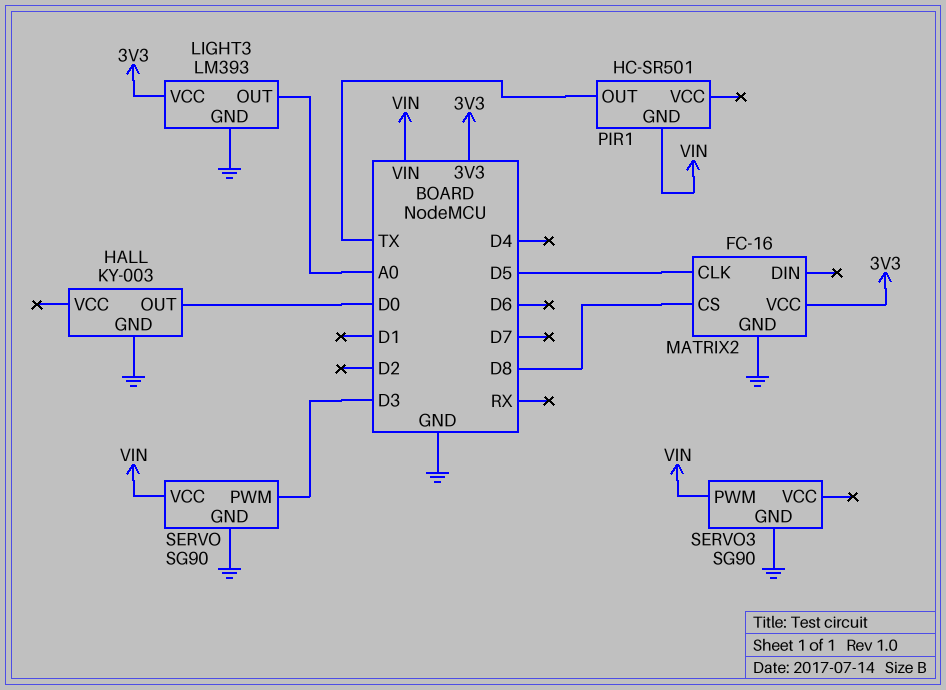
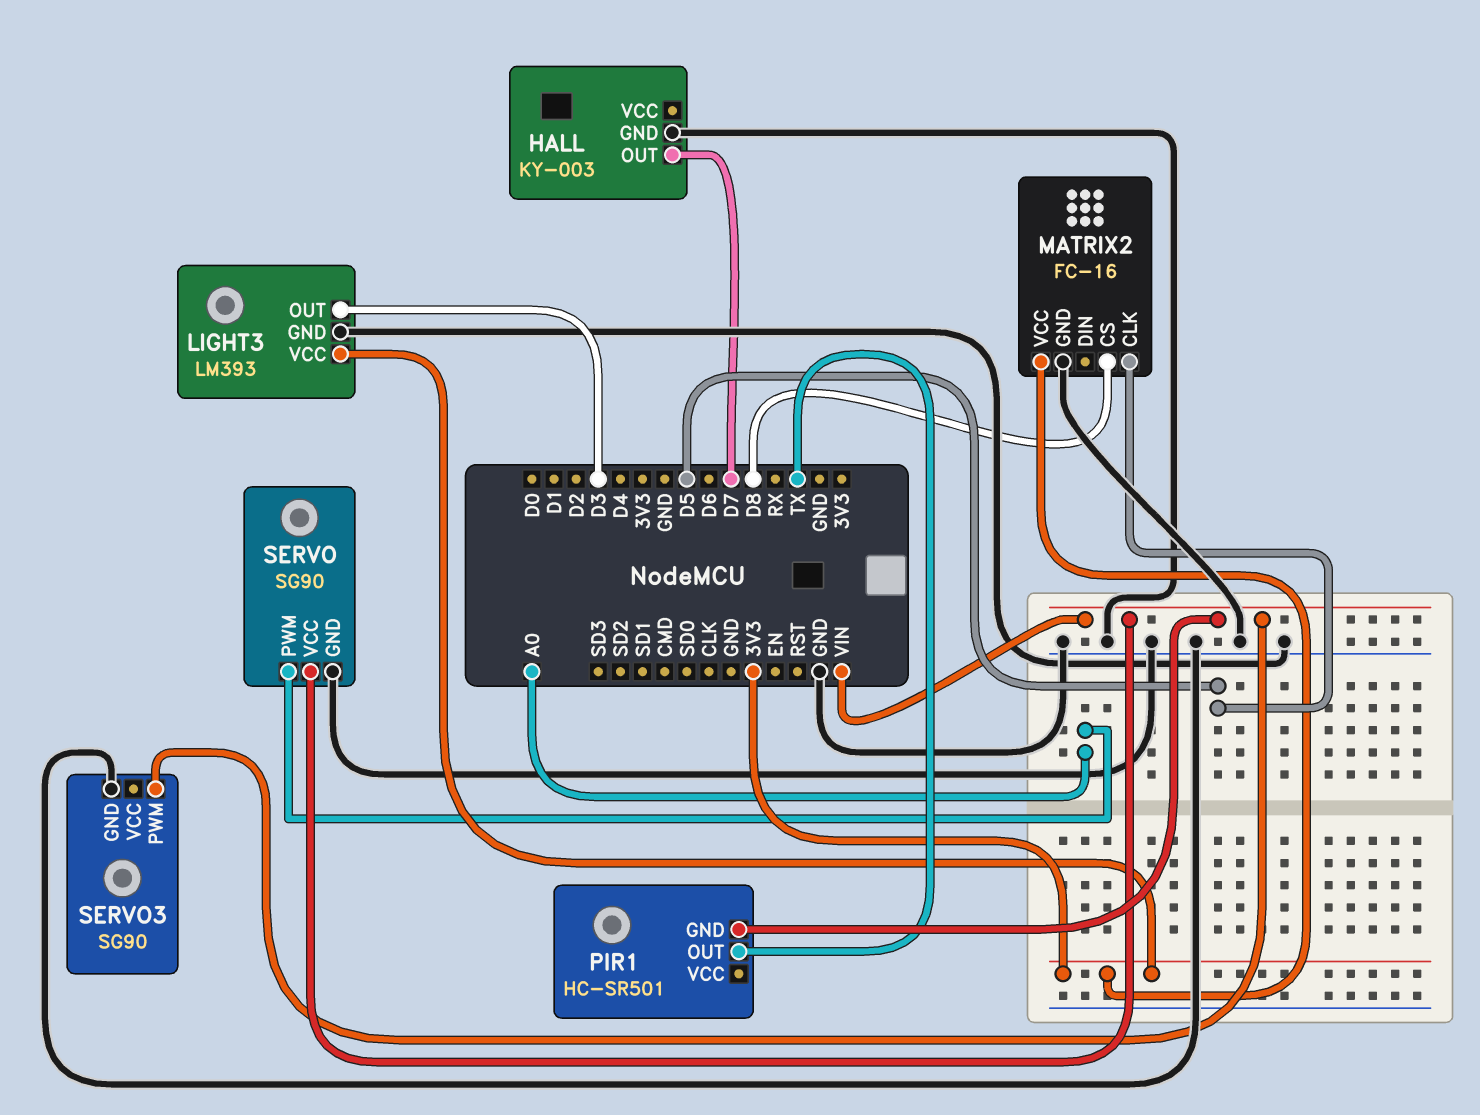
HALL pin OUT: D0 -> D7
LIGHT3 pin OUT: A0 -> D3
SERVO pin PWM: D3 -> A0

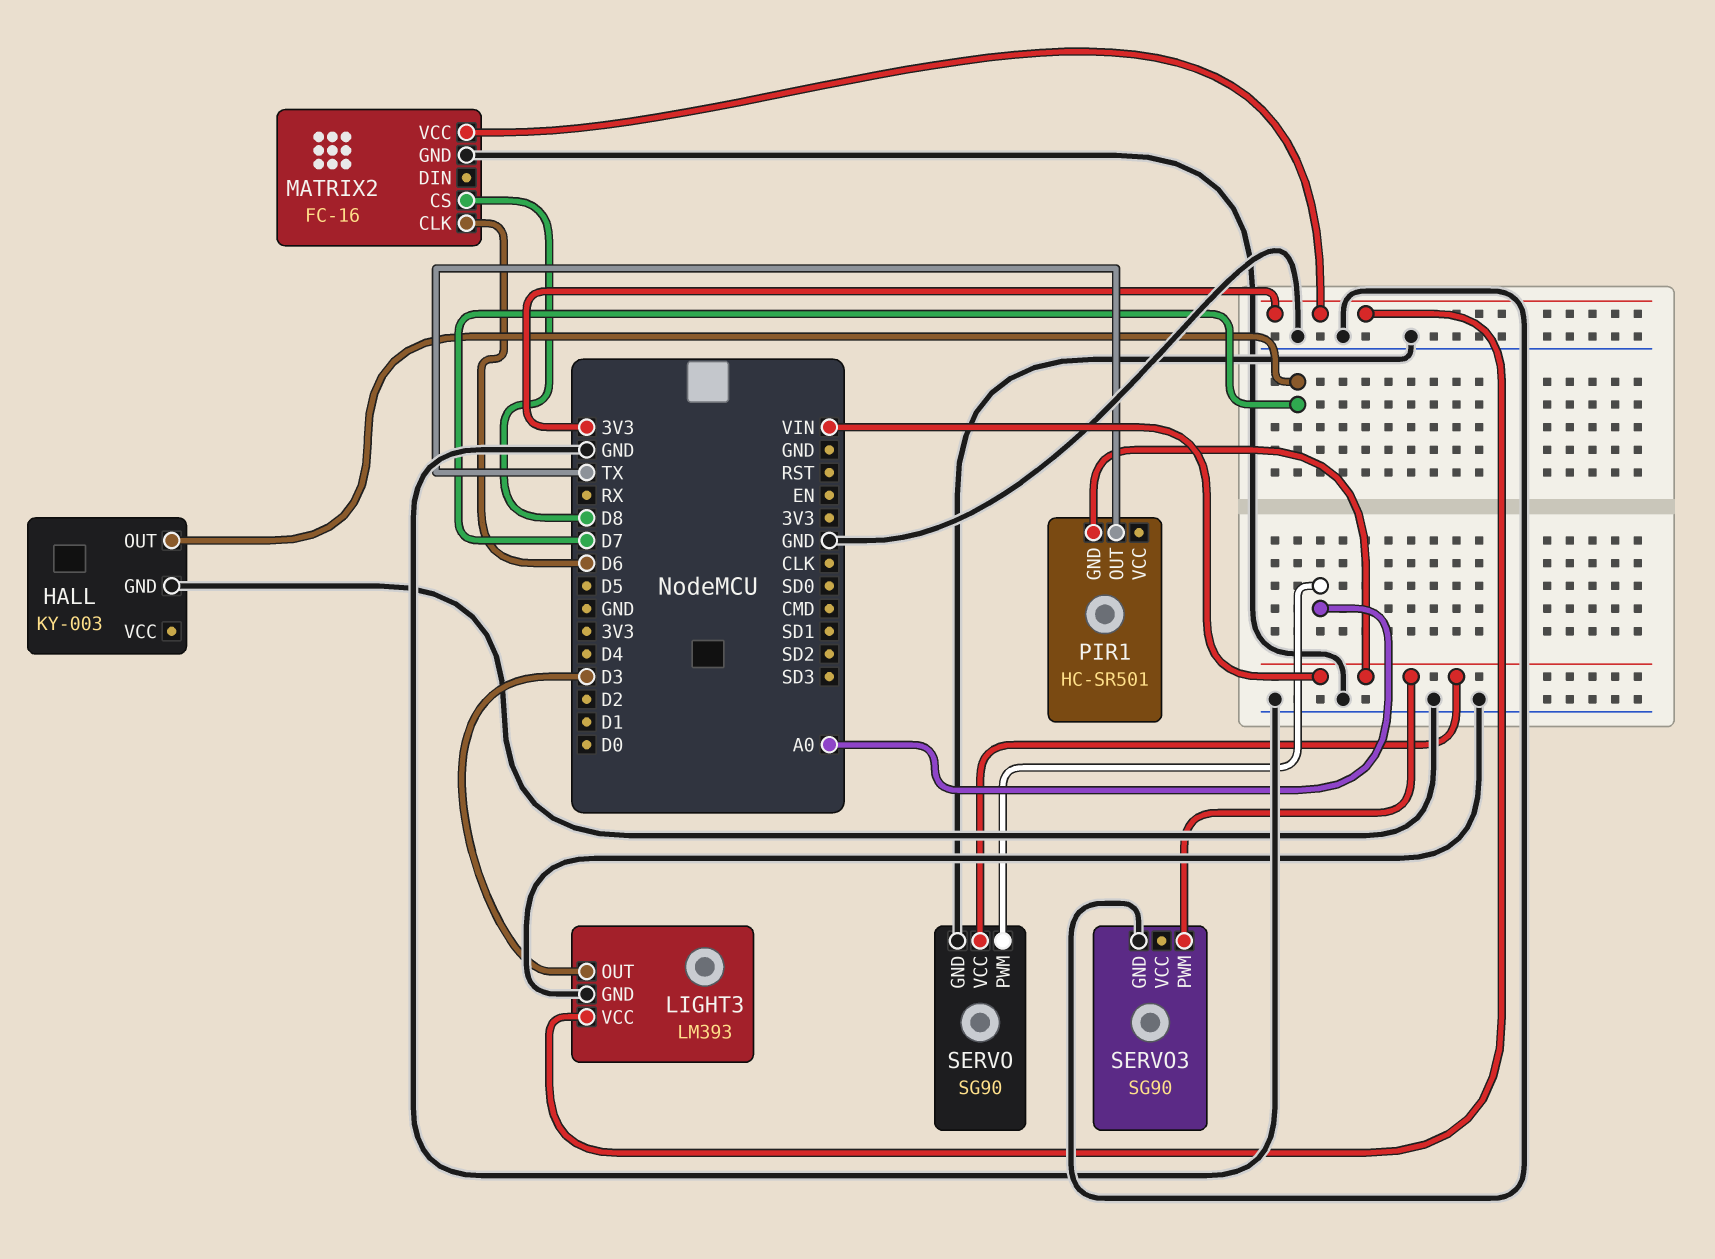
MATRIX2 pin CLK: D5 -> D6

